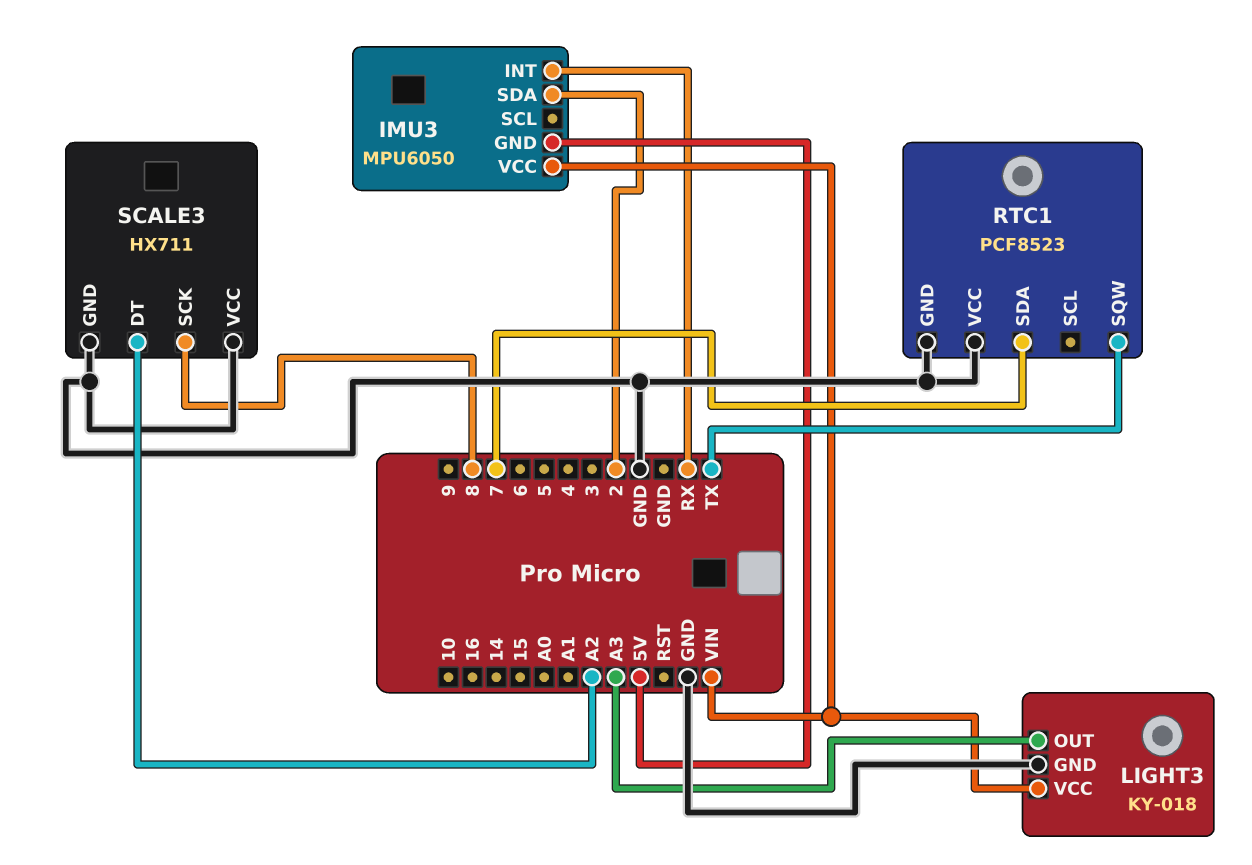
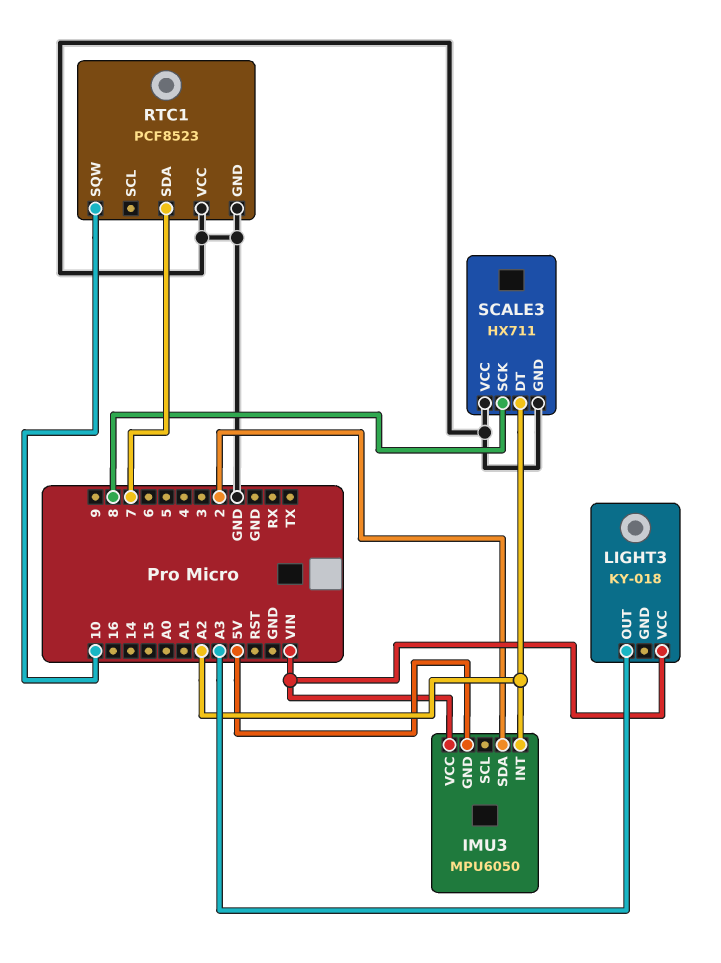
IMU3 pin INT: RX -> A2
LIGHT3 pin GND: GND -> none
RTC1 pin SQW: TX -> 10

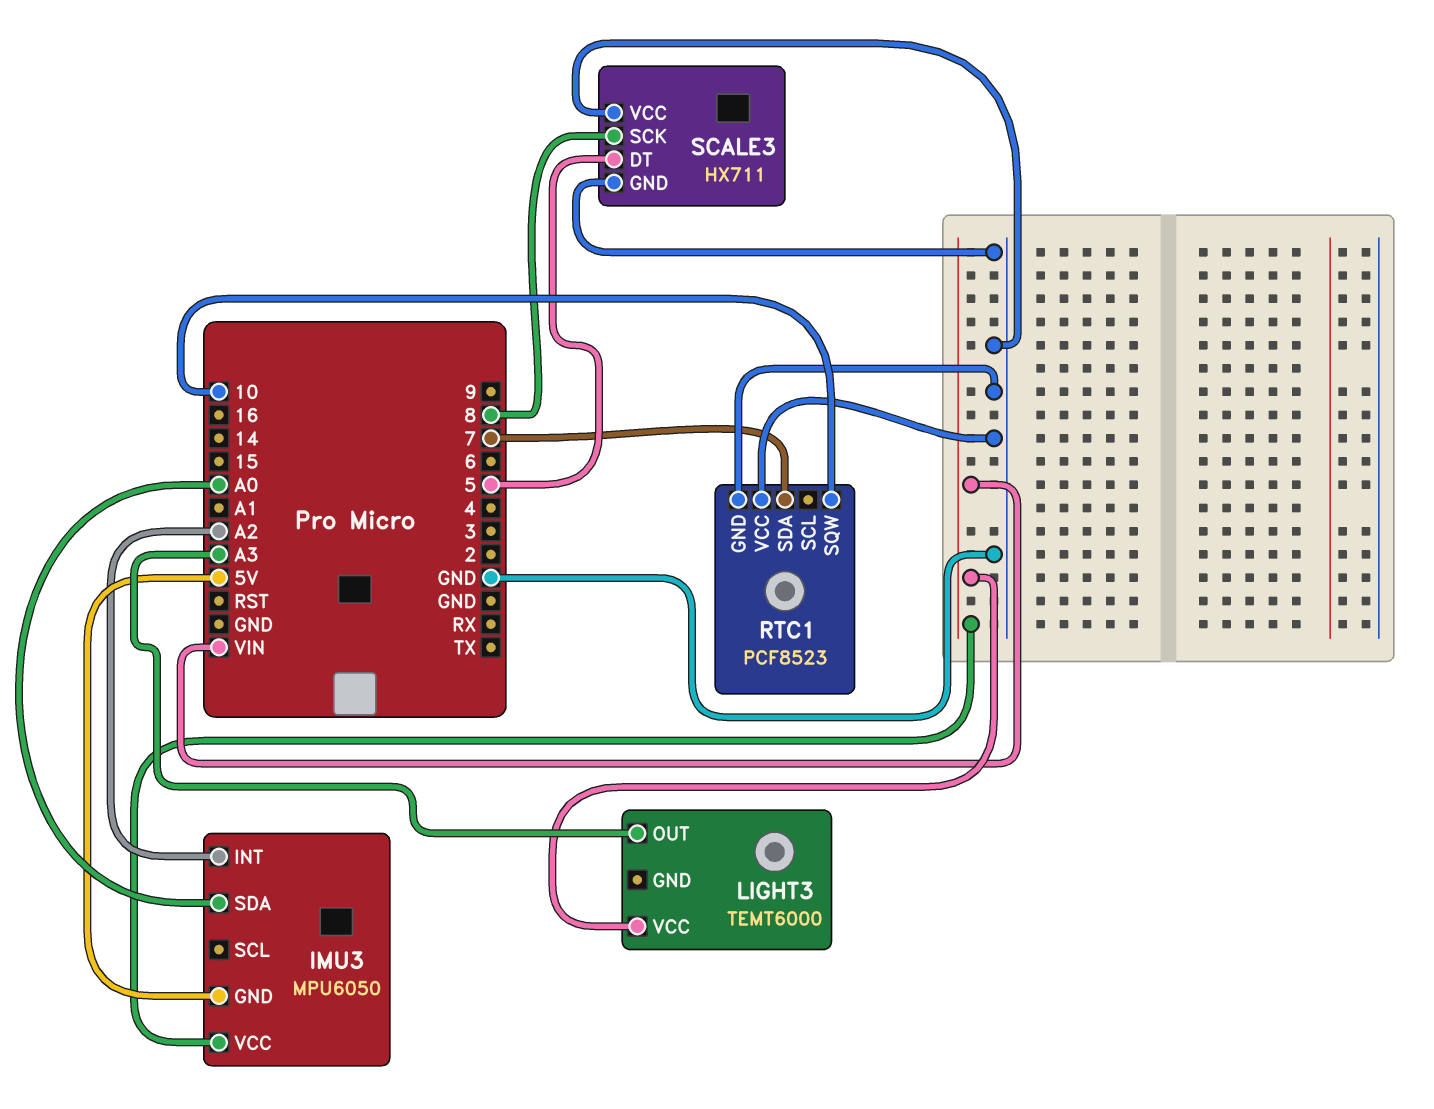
IMU3 pin SDA: 2 -> A0
LIGHT3: KY-018 -> TEMT6000
SCALE3 pin DT: A2 -> 5

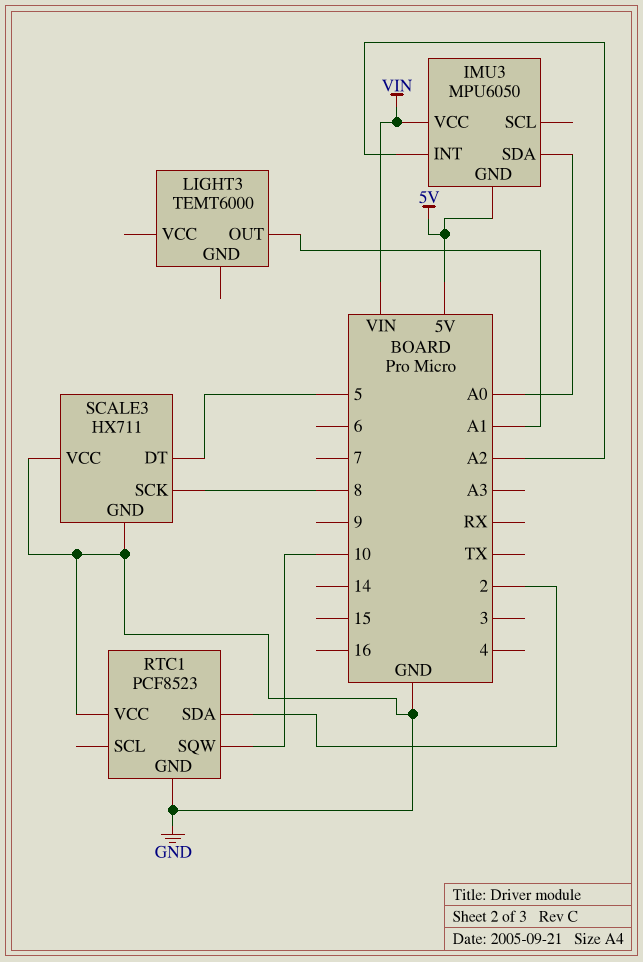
LIGHT3 pin OUT: A3 -> A1
LIGHT3 pin VCC: VIN -> none
RTC1 pin SDA: 7 -> 2

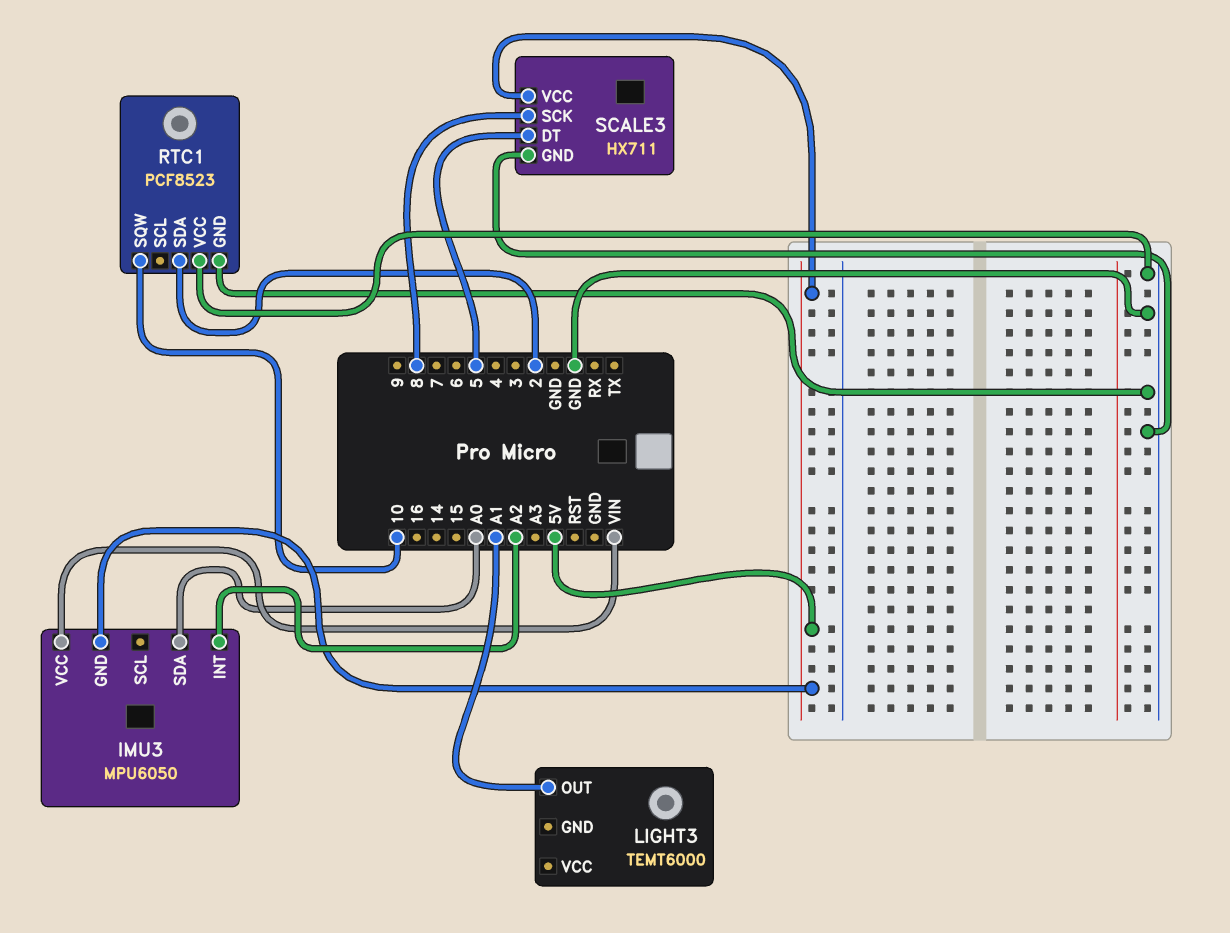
SCALE3 pin VCC: GND -> 5V

